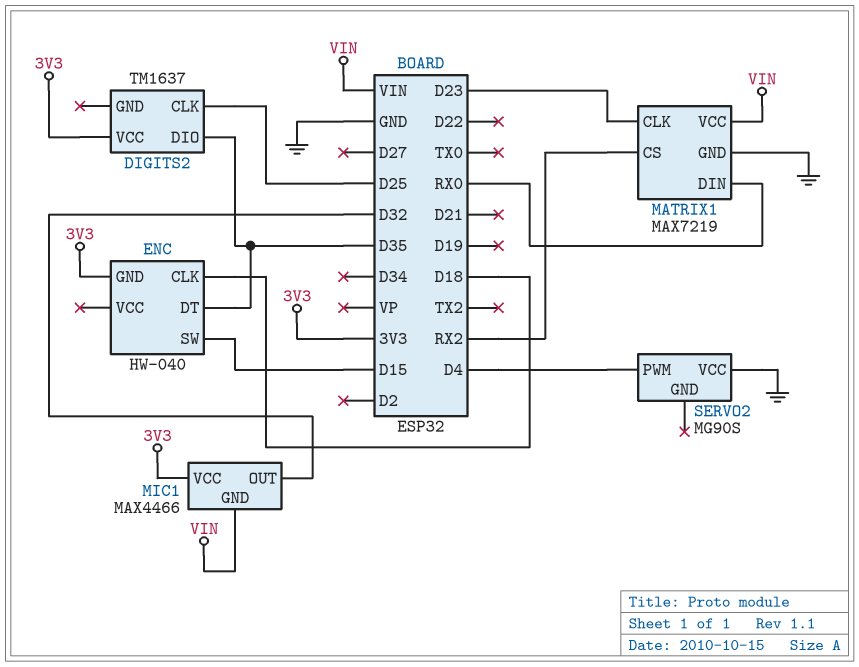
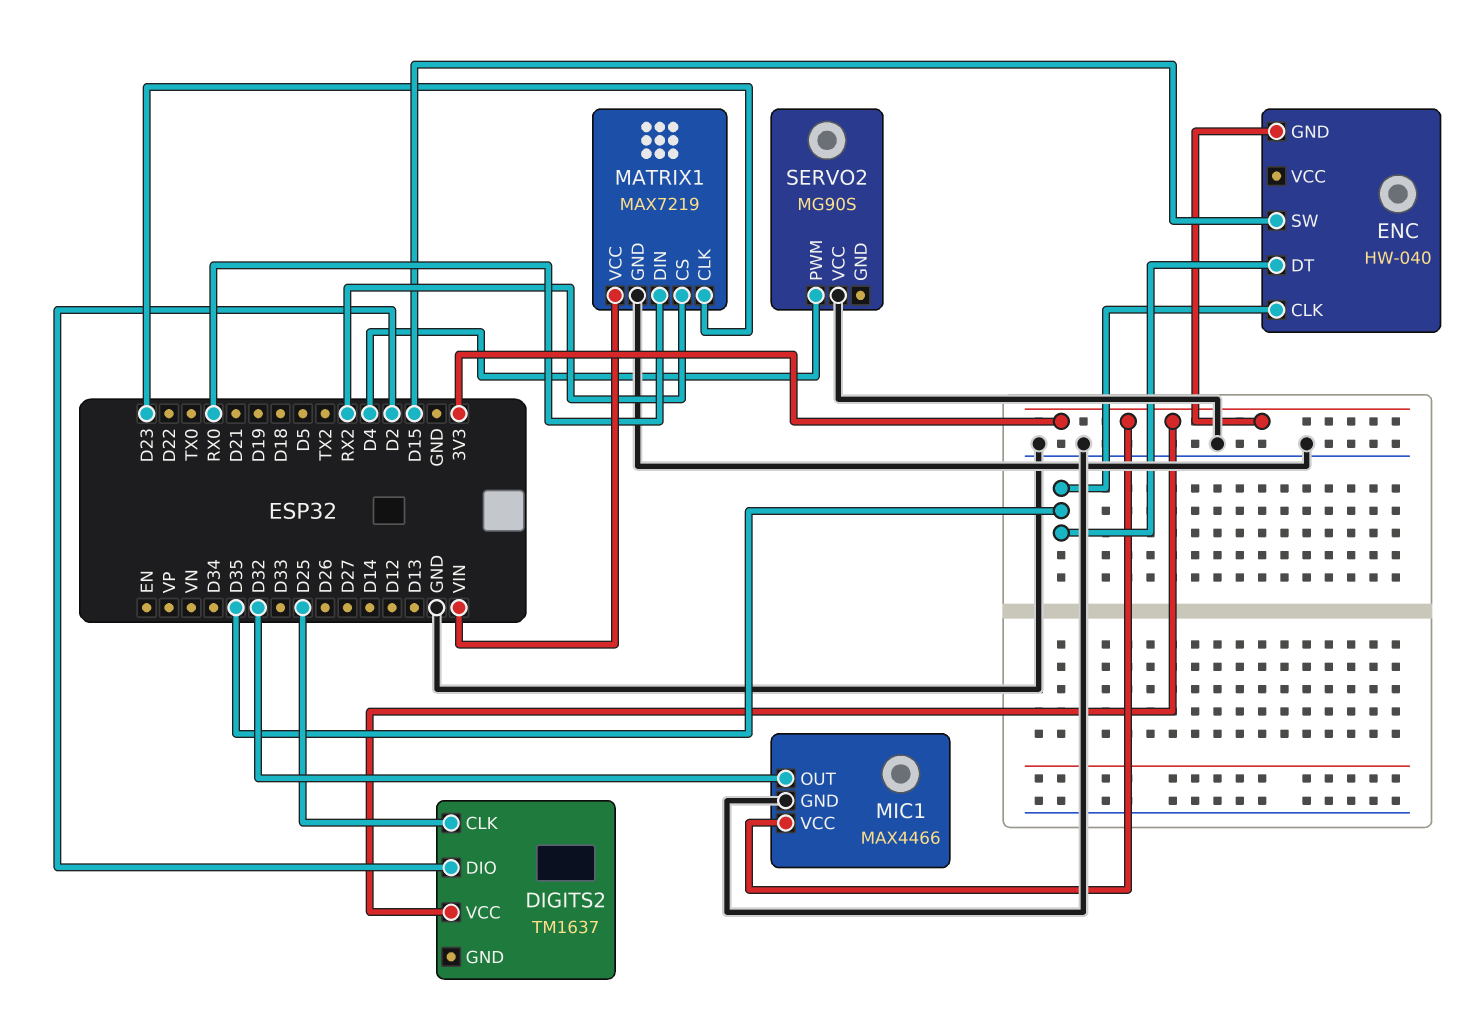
DIGITS2 pin DIO: D35 -> D2
ENC pin CLK: D18 -> D35
MIC1 pin GND: VIN -> GND

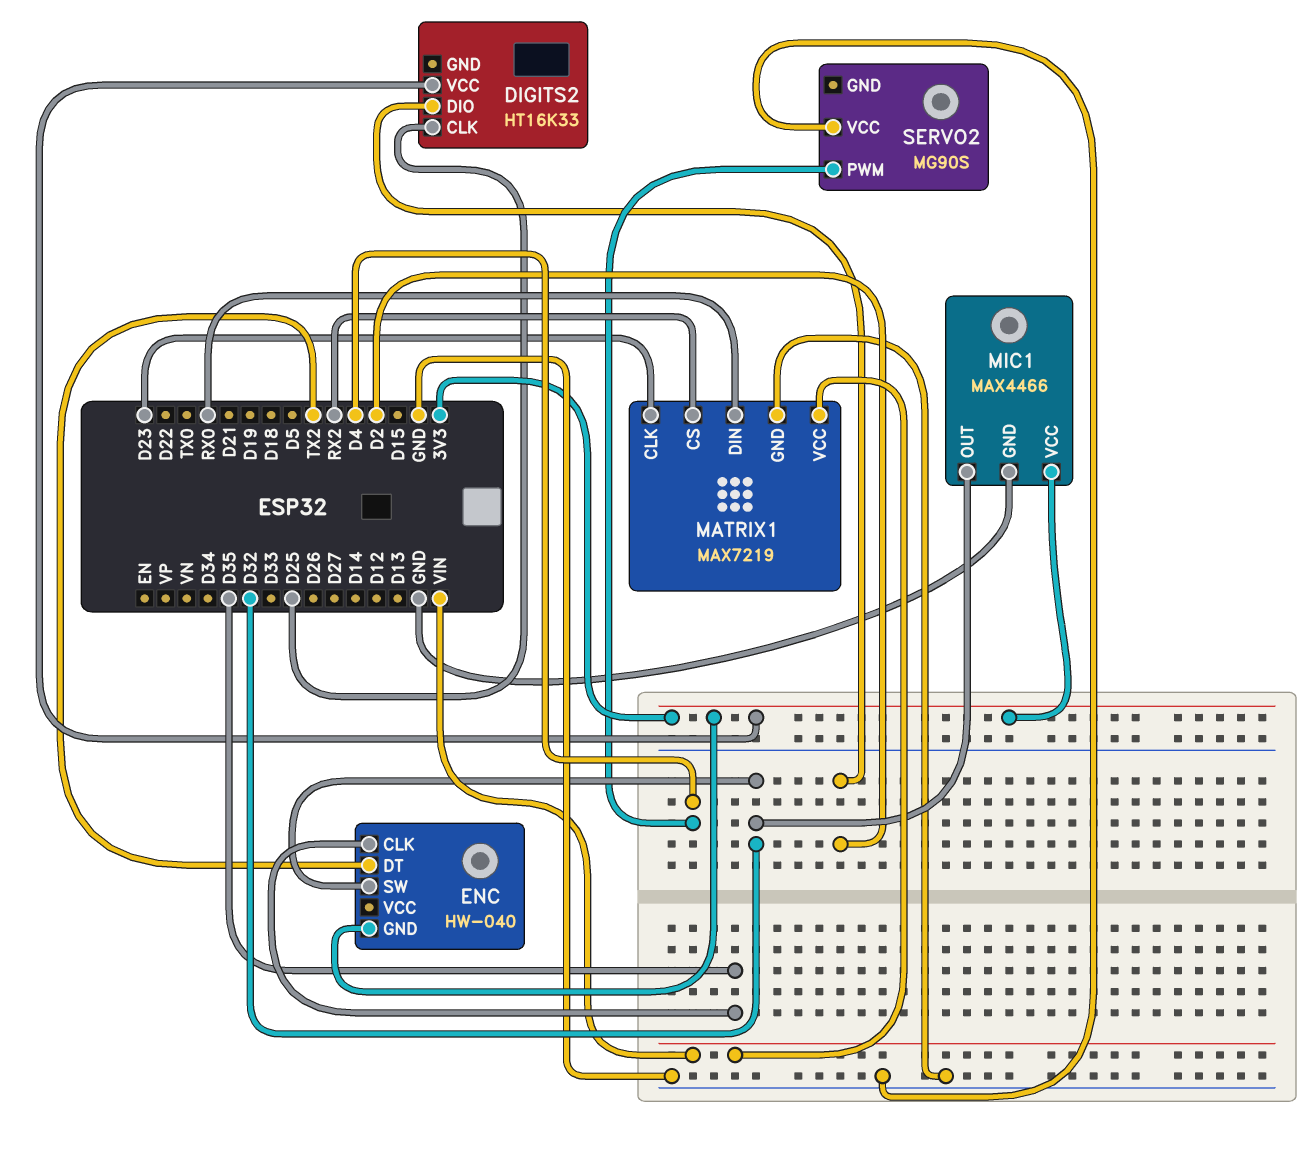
DIGITS2: TM1637 -> HT16K33
ENC pin DT: D35 -> TX2
ENC pin SW: D15 -> D32

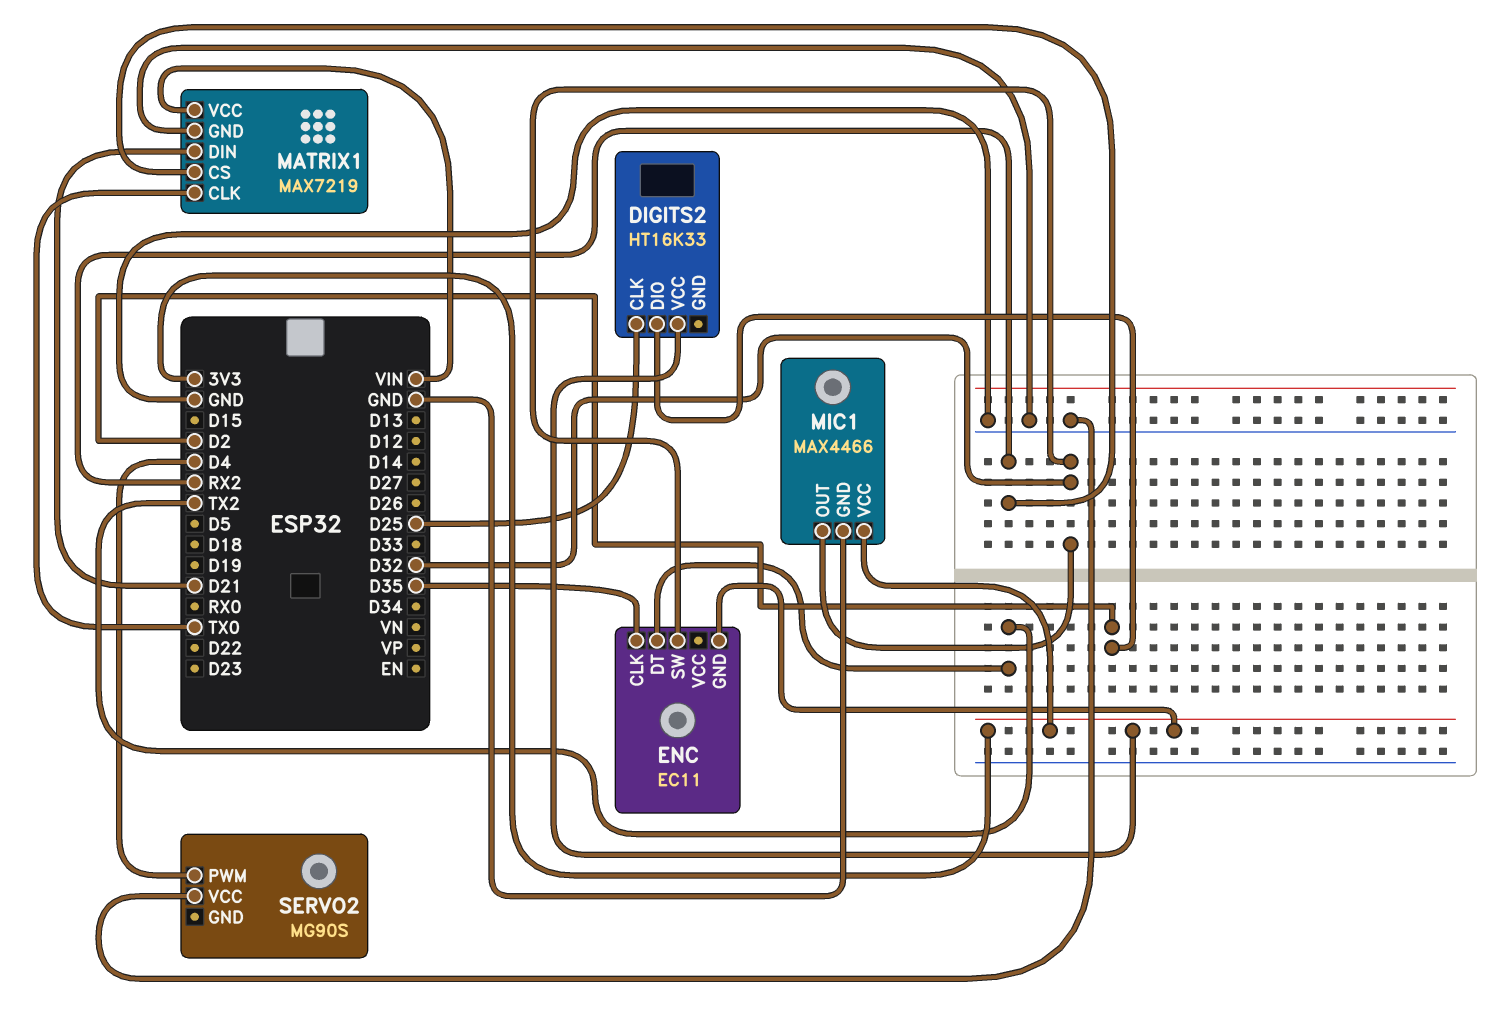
ENC: HW-040 -> EC11
MATRIX1 pin CLK: D23 -> TX0
MATRIX1 pin DIN: RX0 -> D21

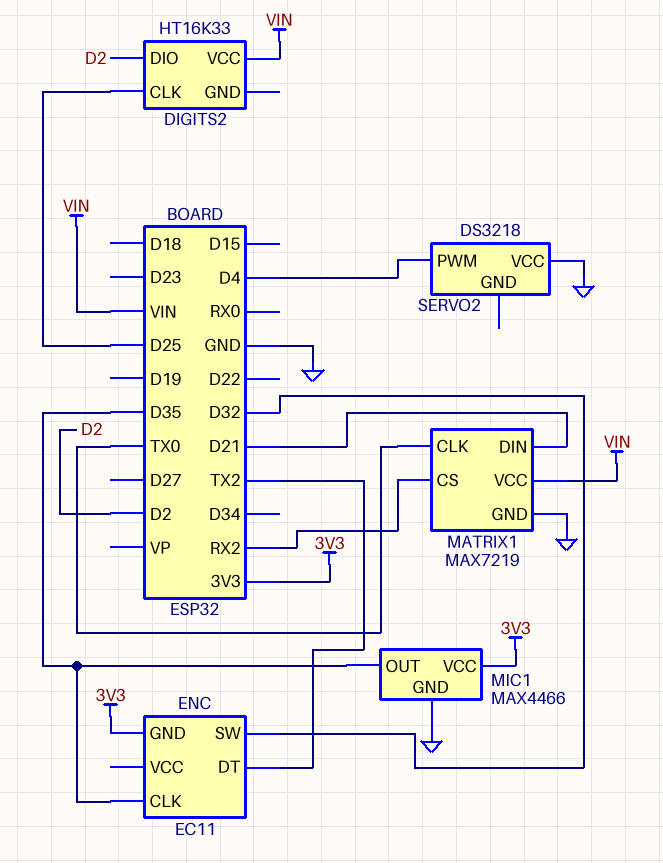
DIGITS2 pin VCC: 3V3 -> VIN
MIC1 pin OUT: D32 -> D35
SERVO2: MG90S -> DS3218

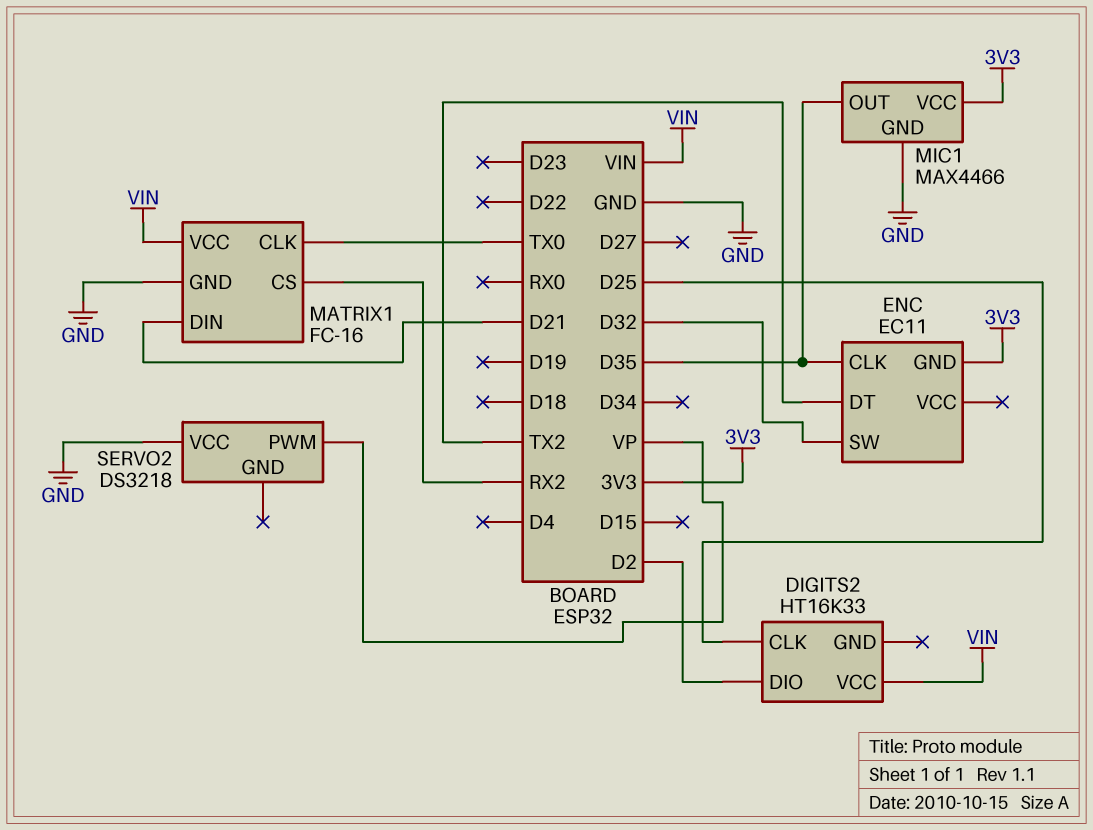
MATRIX1: MAX7219 -> FC-16
SERVO2 pin PWM: D4 -> VP

